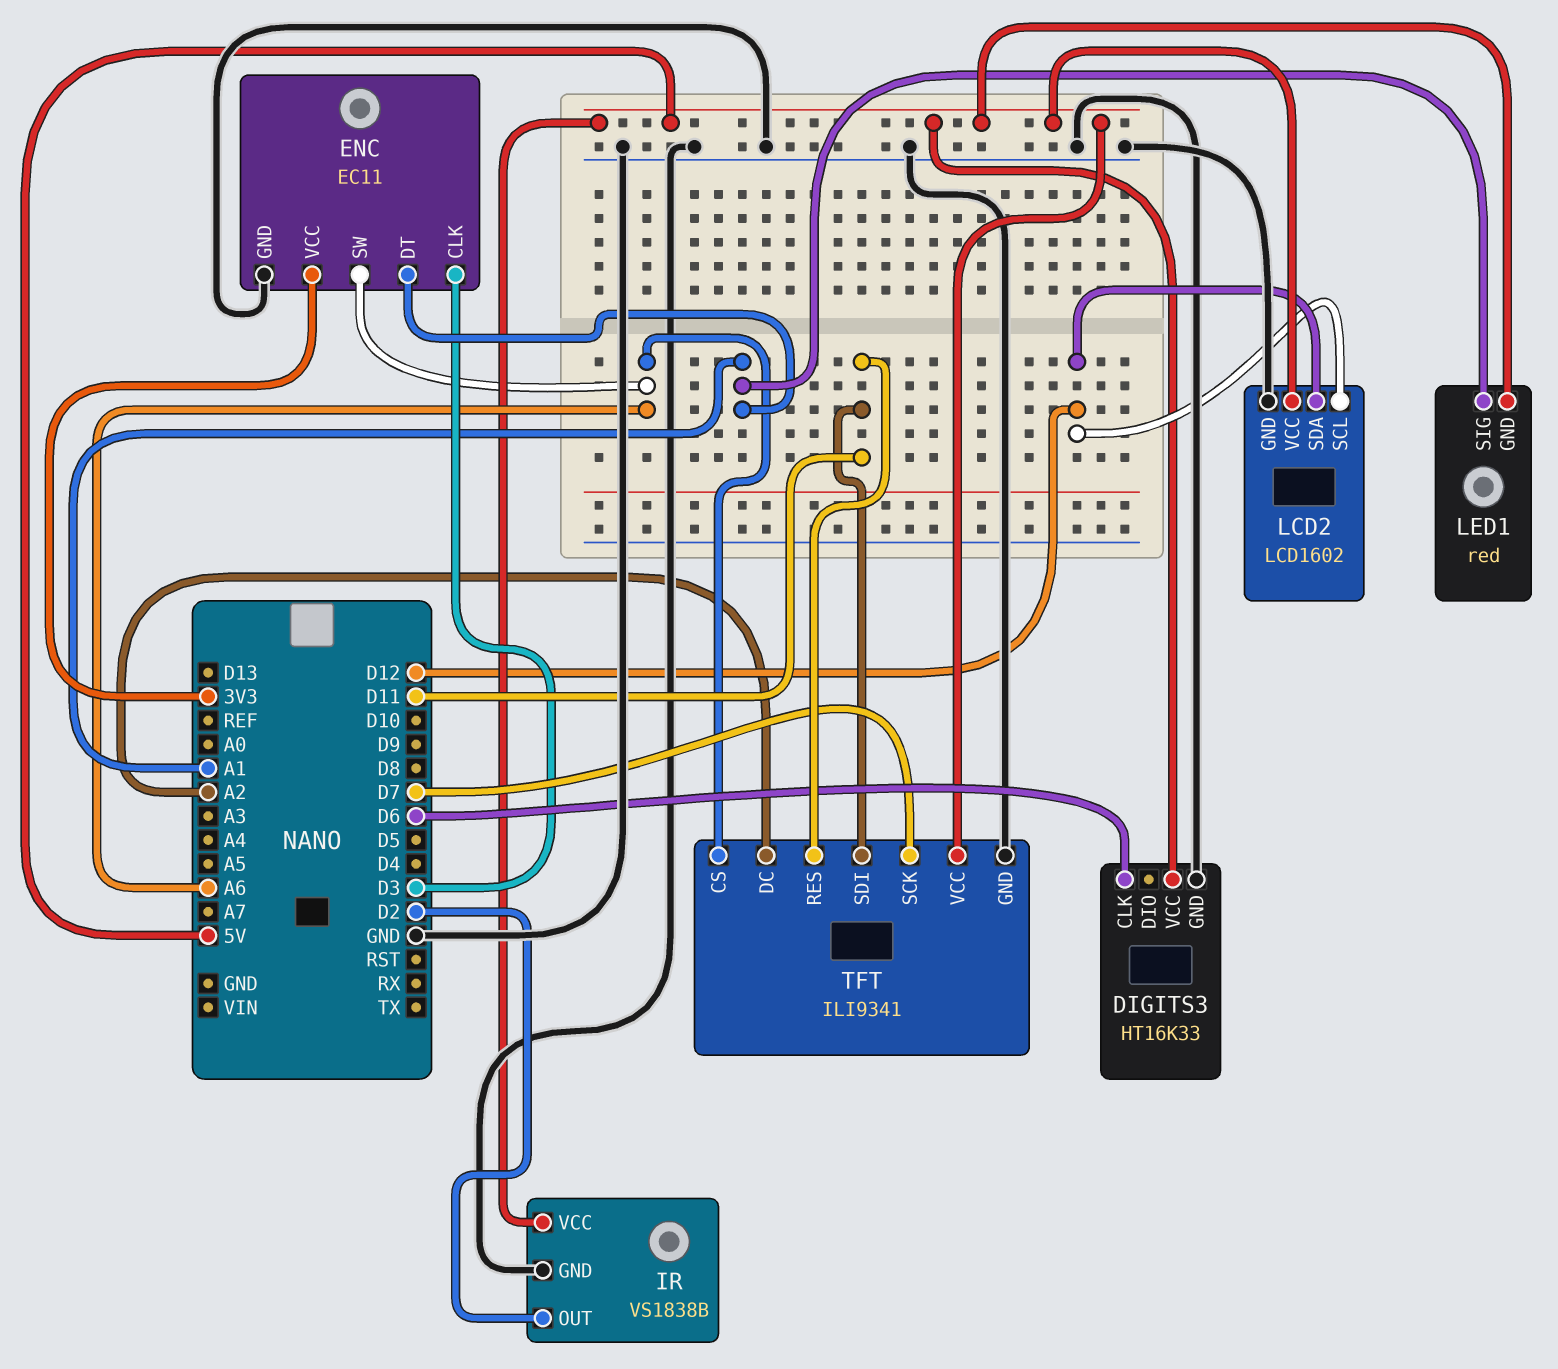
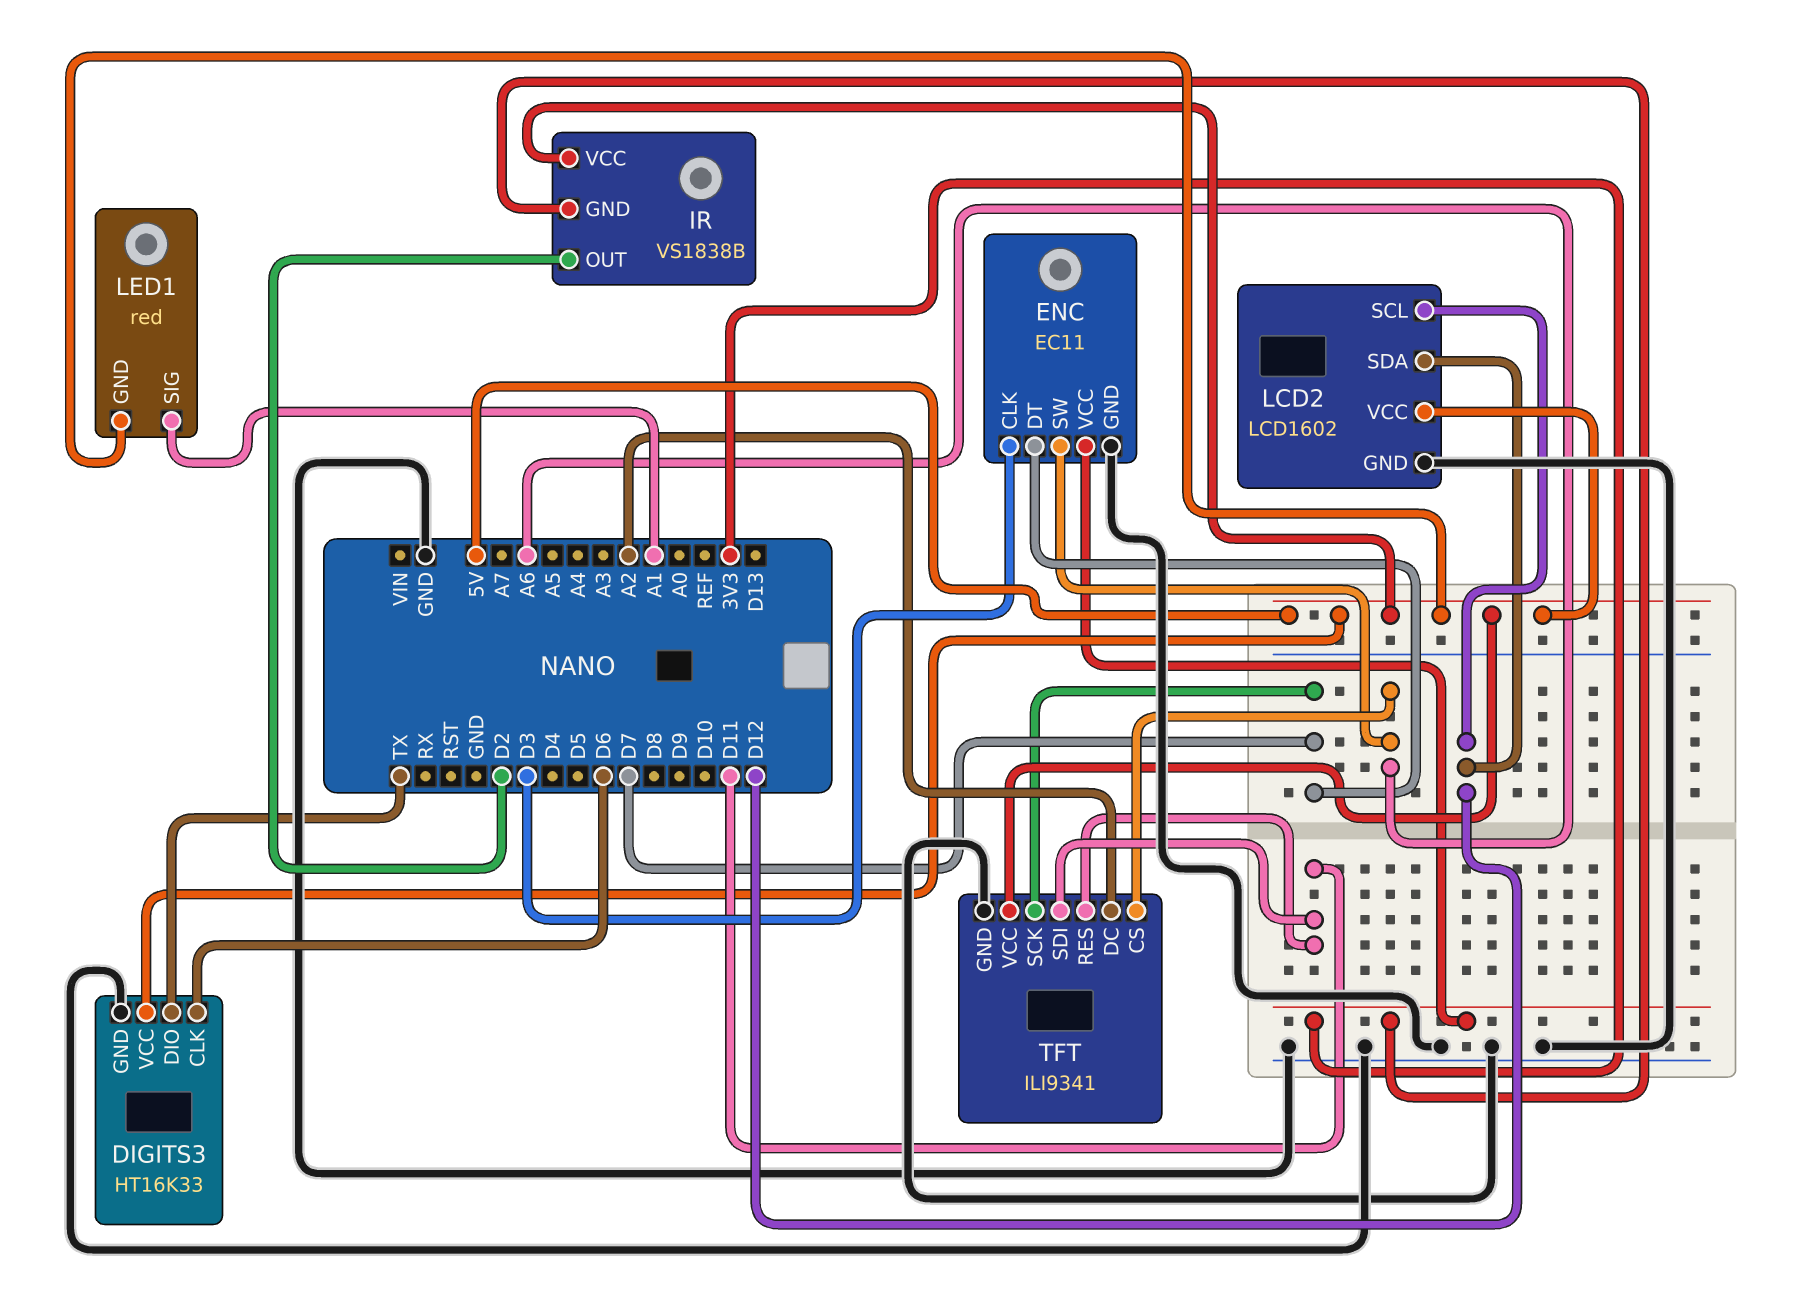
DIGITS3 pin DIO: none -> TX
ENC pin DT: A1 -> D7
IR pin GND: GND -> 3V3

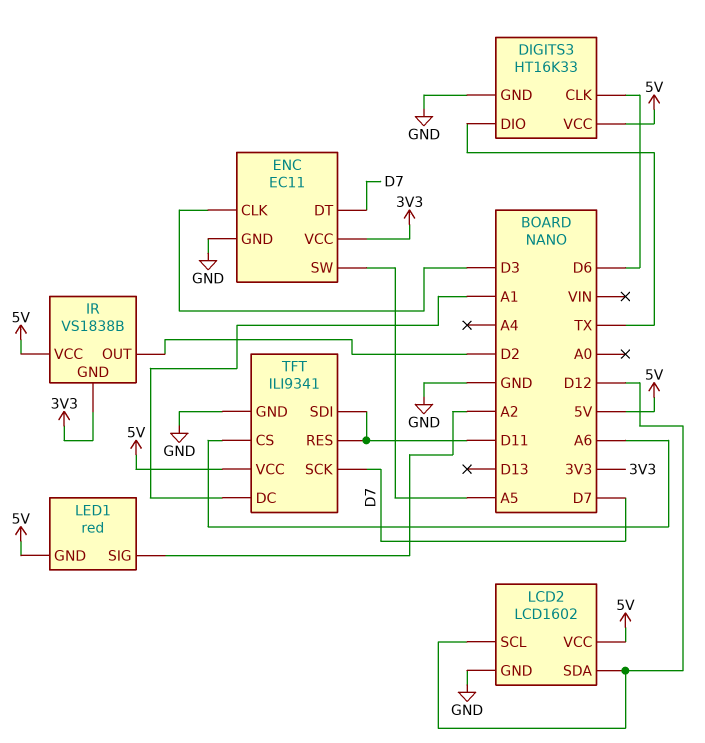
ENC pin SW: A6 -> A5
LED1 pin SIG: A1 -> A2
TFT pin DC: A2 -> A1

